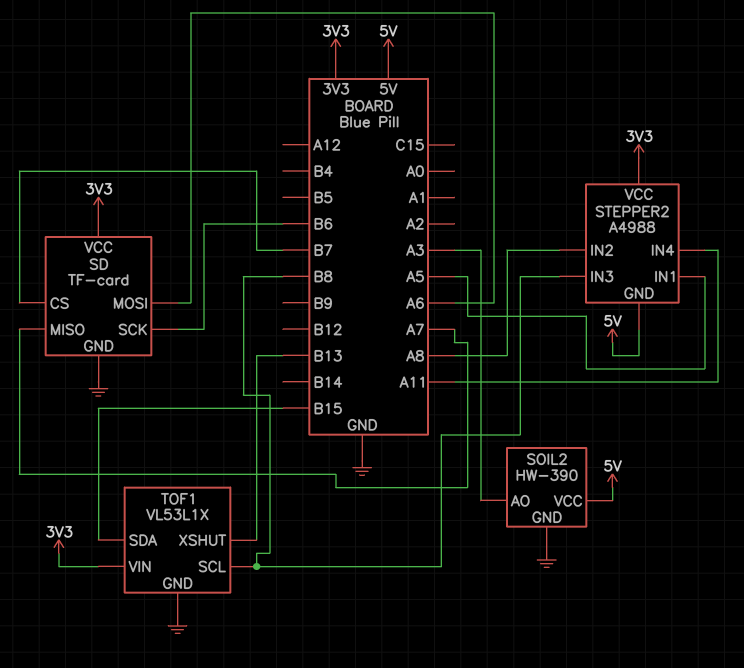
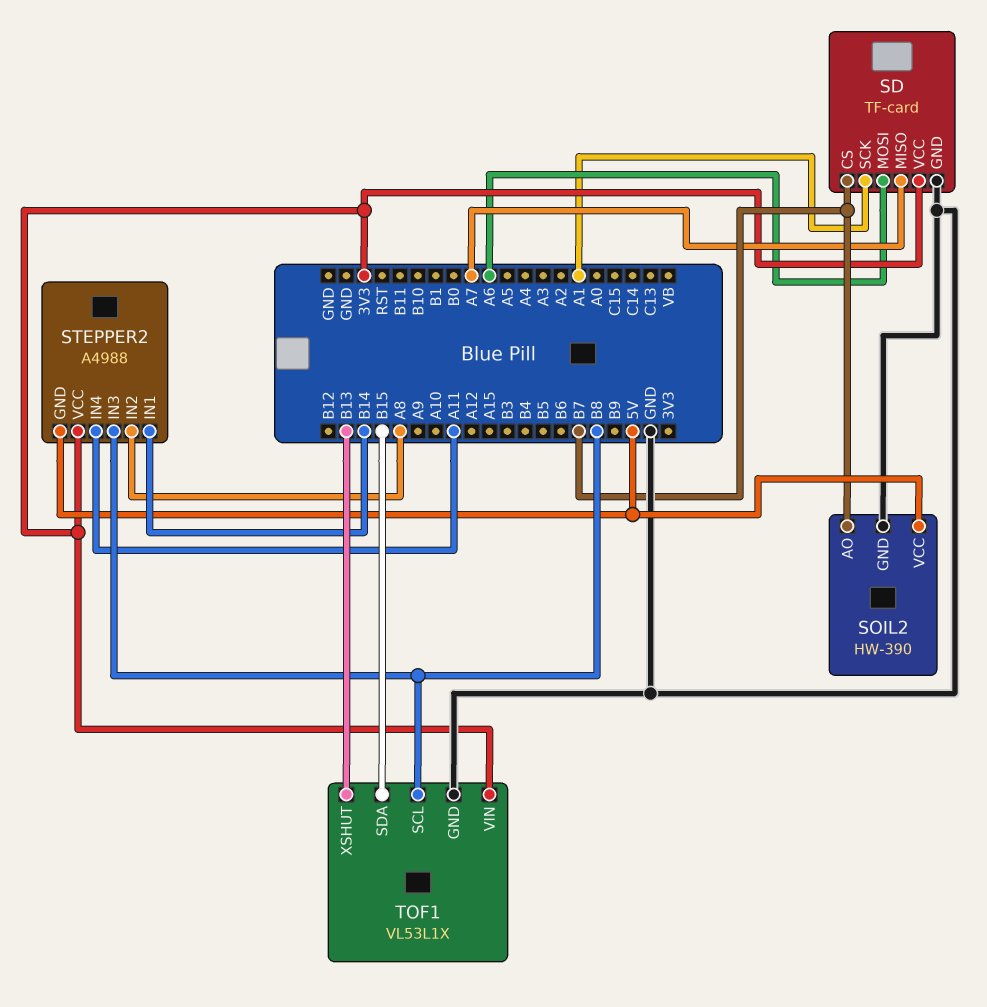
SD pin SCK: B6 -> A1
SOIL2 pin AO: A3 -> B7
STEPPER2 pin IN1: A5 -> B14

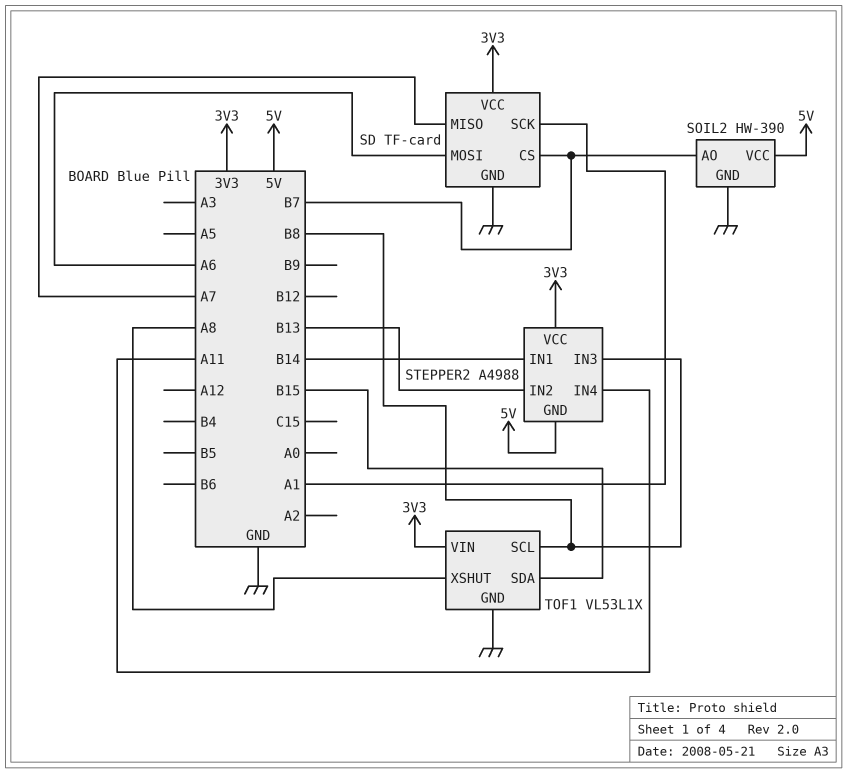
STEPPER2 pin IN2: A8 -> B13
TOF1 pin XSHUT: B13 -> A8

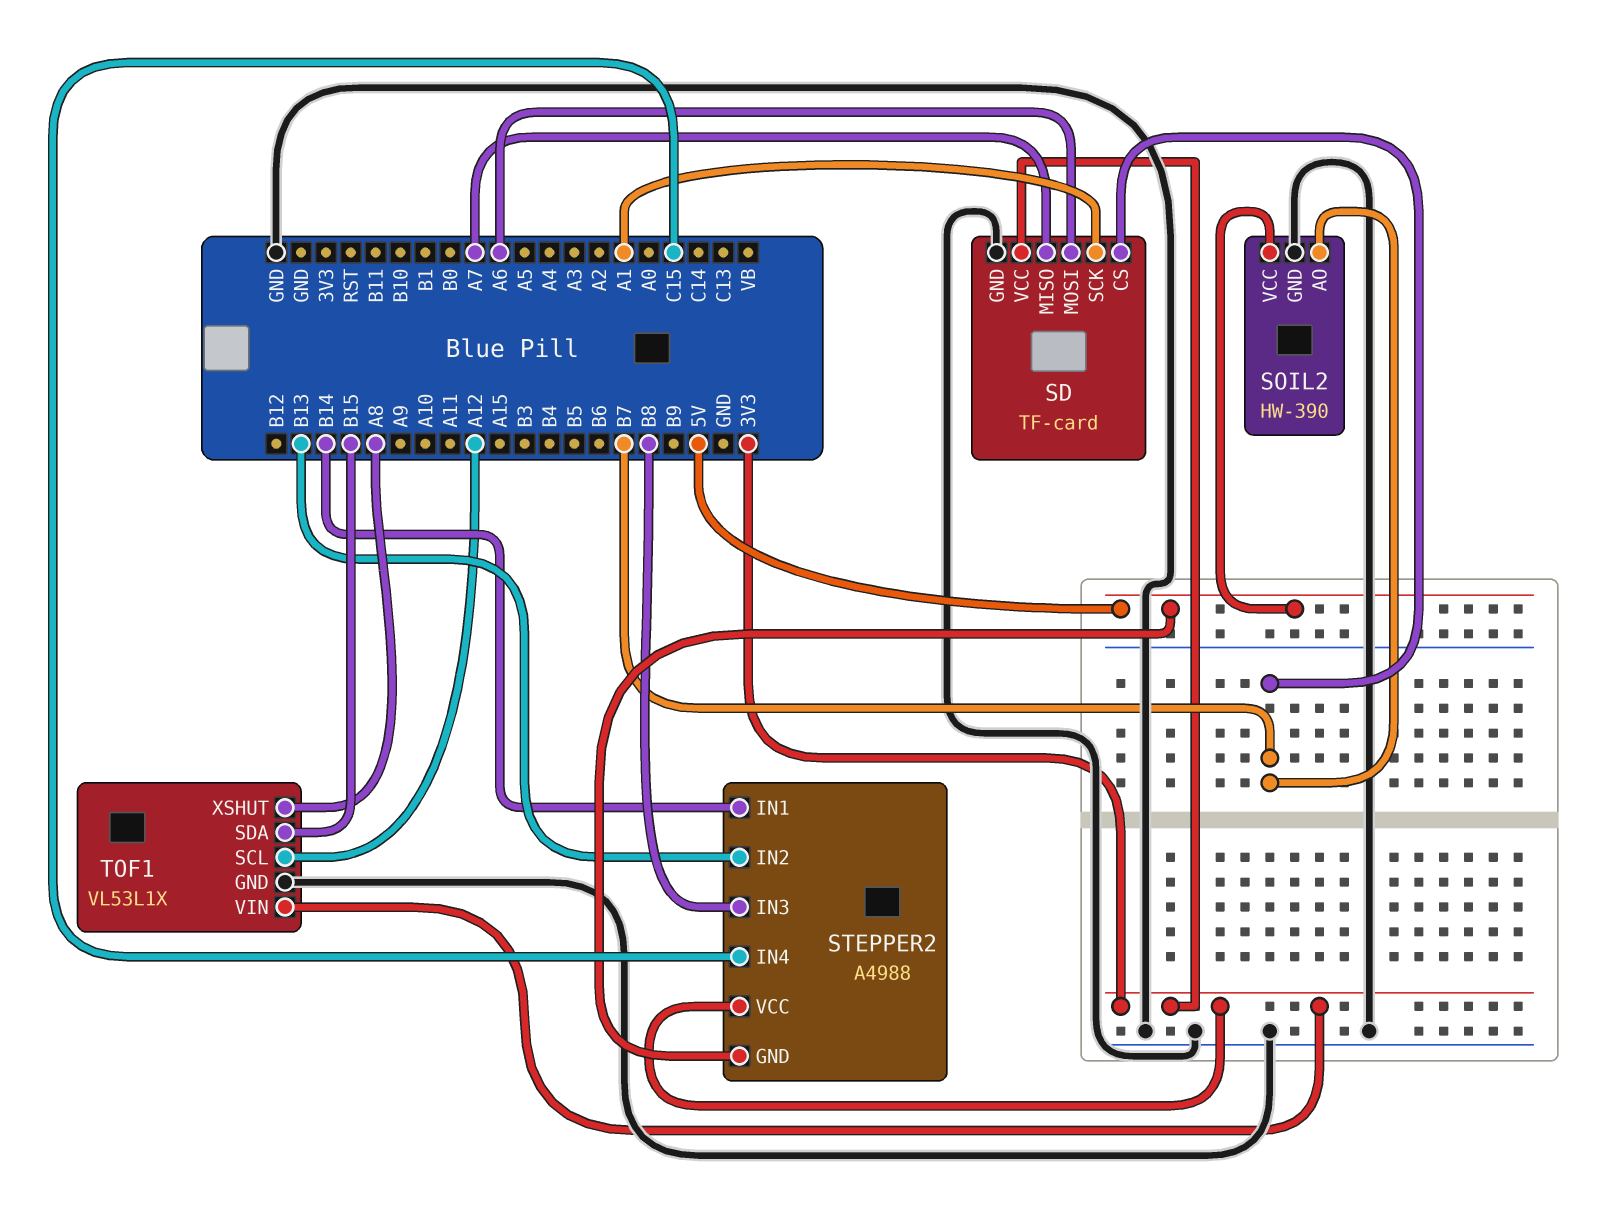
STEPPER2 pin IN4: A11 -> C15
TOF1 pin SCL: B8 -> A12

